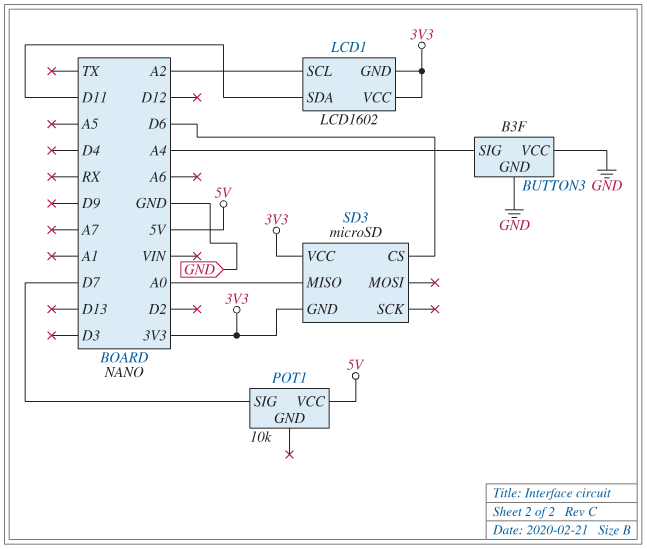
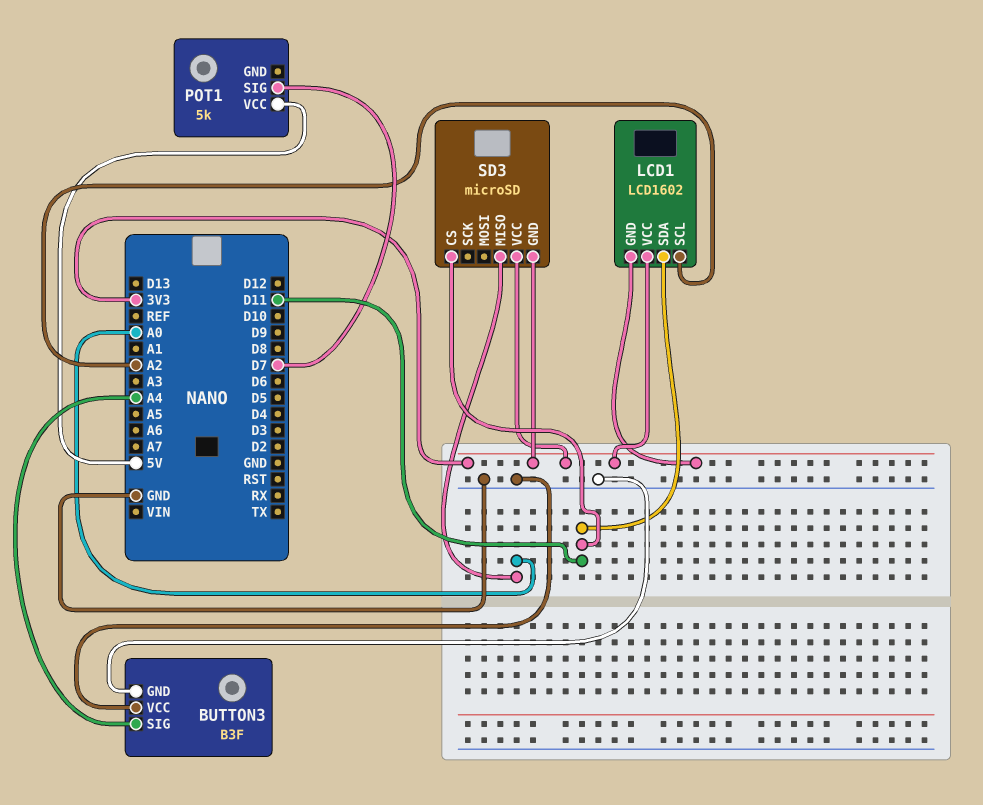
POT1: 10k -> 5k
SD3 pin CS: D6 -> D11

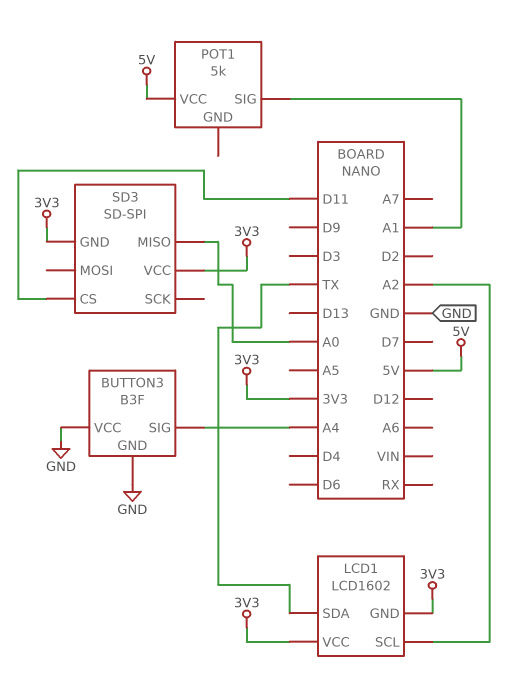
LCD1 pin SDA: D11 -> TX
POT1 pin SIG: D7 -> A1
SD3: microSD -> SD-SPI

